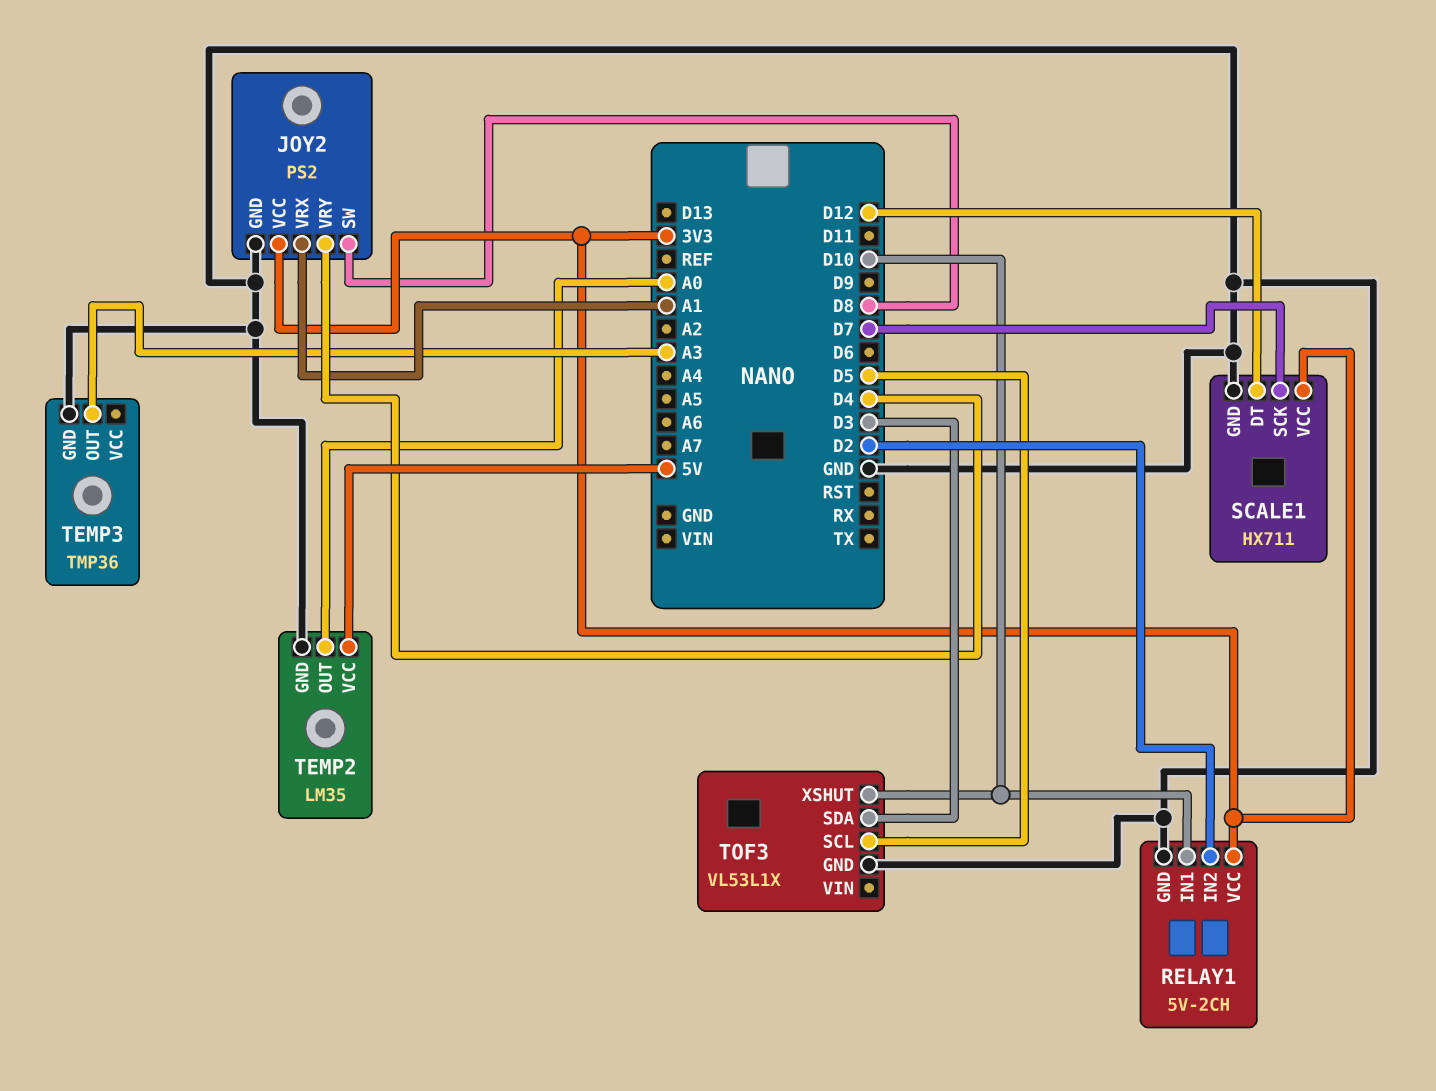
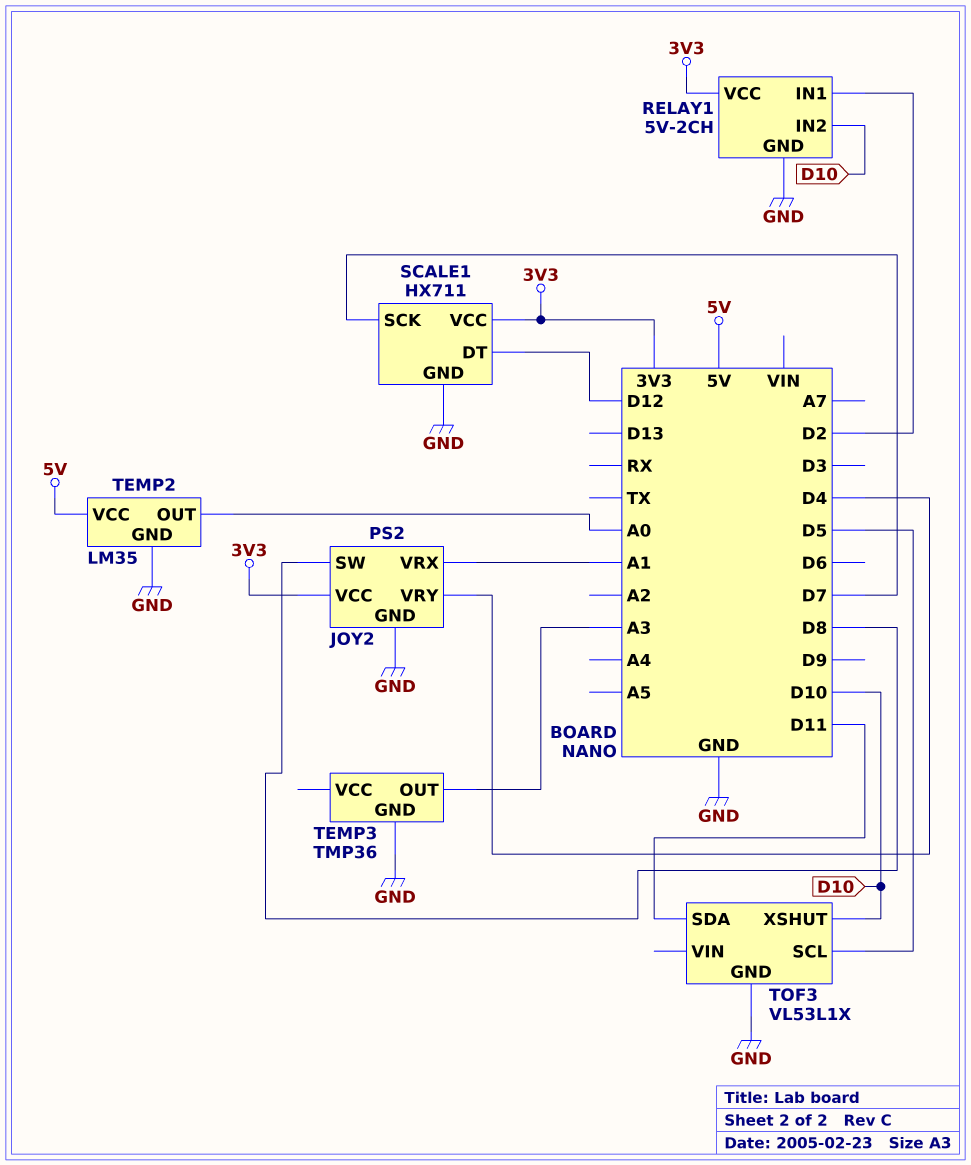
RELAY1 pin IN1: D10 -> D2
RELAY1 pin IN2: D2 -> D10
TOF3 pin SDA: D3 -> D11

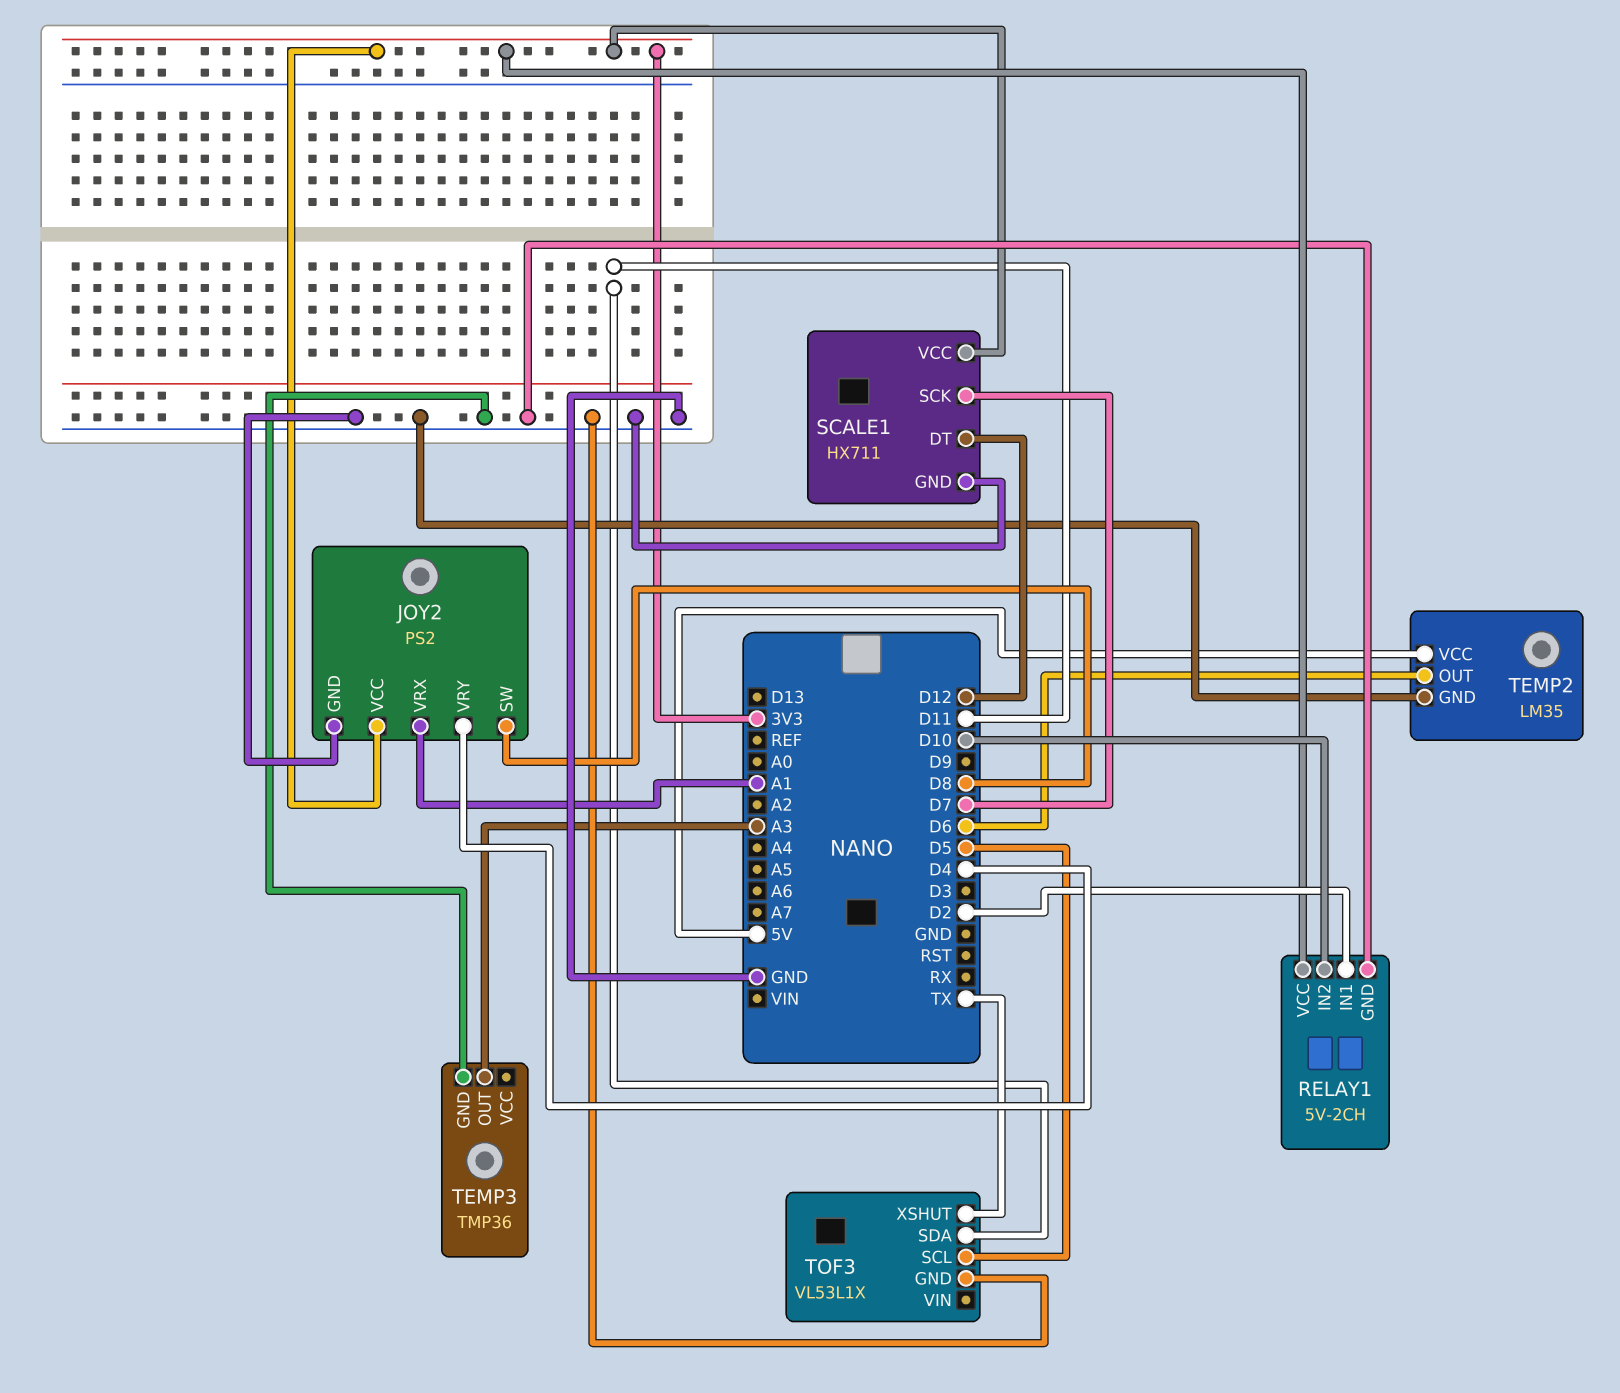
TEMP2 pin OUT: A0 -> D6
TOF3 pin XSHUT: D10 -> TX

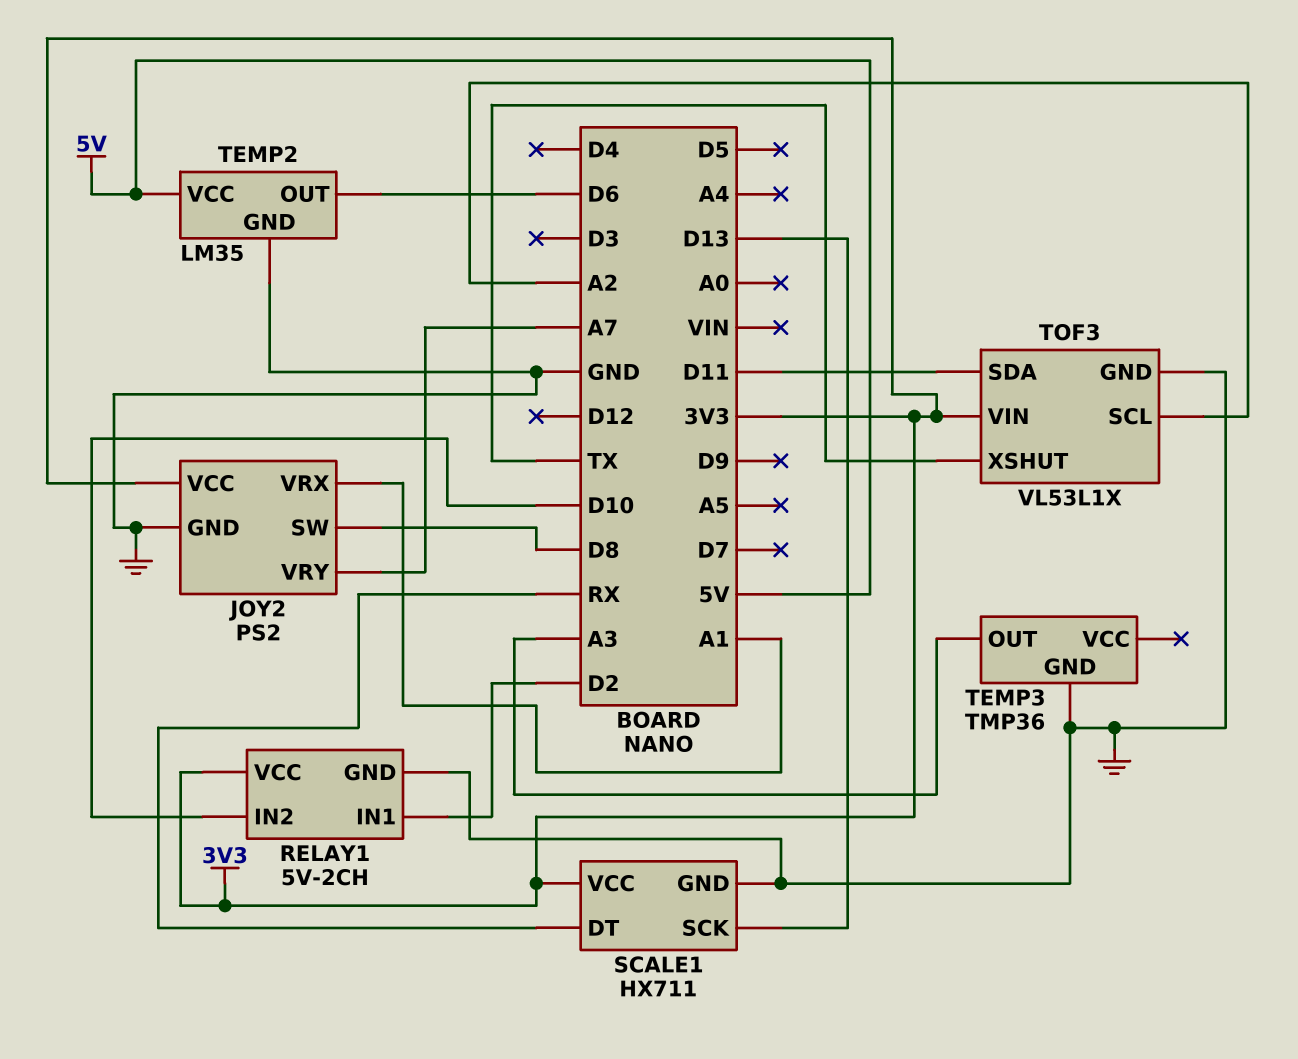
JOY2 pin VRY: D4 -> A7
SCALE1 pin DT: D12 -> RX
SCALE1 pin SCK: D7 -> D13
TOF3 pin SCL: D5 -> A2
TOF3 pin VIN: none -> 3V3

